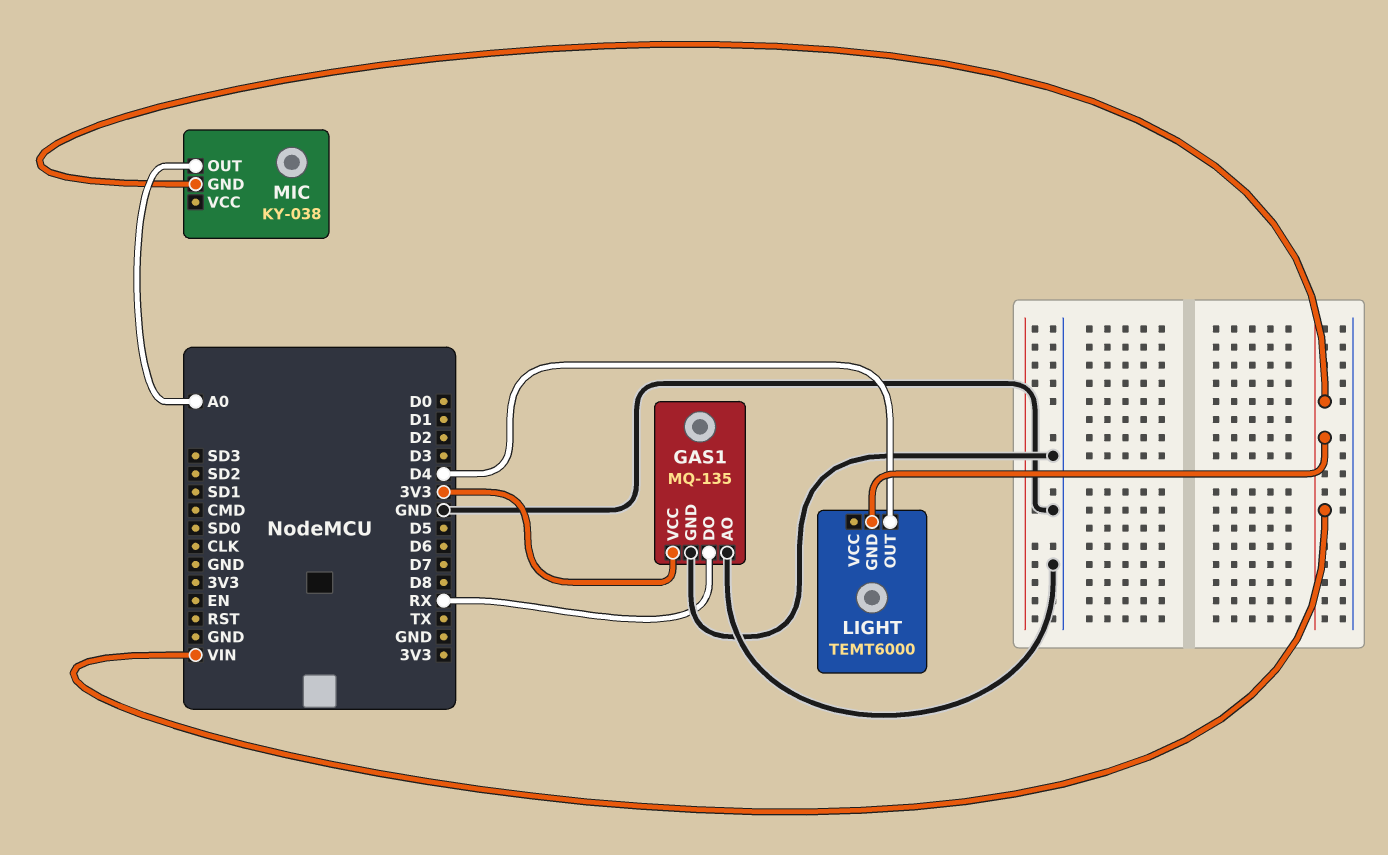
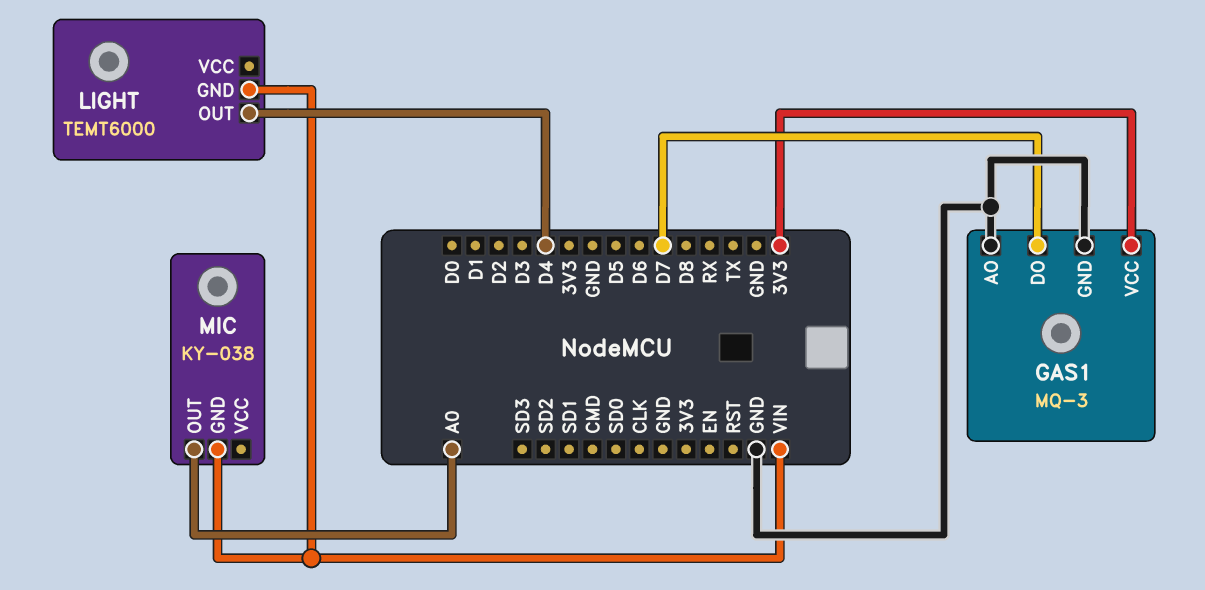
GAS1: MQ-135 -> MQ-3
GAS1 pin DO: RX -> D7

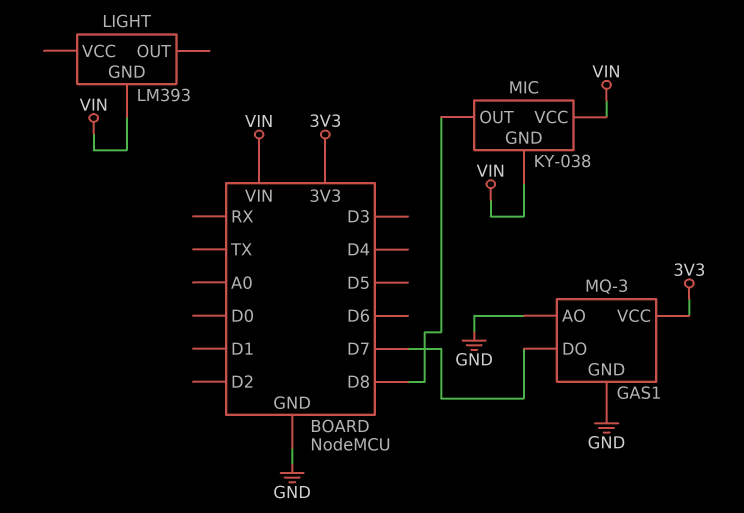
LIGHT: TEMT6000 -> LM393
LIGHT pin OUT: D4 -> none
MIC pin OUT: A0 -> D8
MIC pin VCC: none -> VIN

